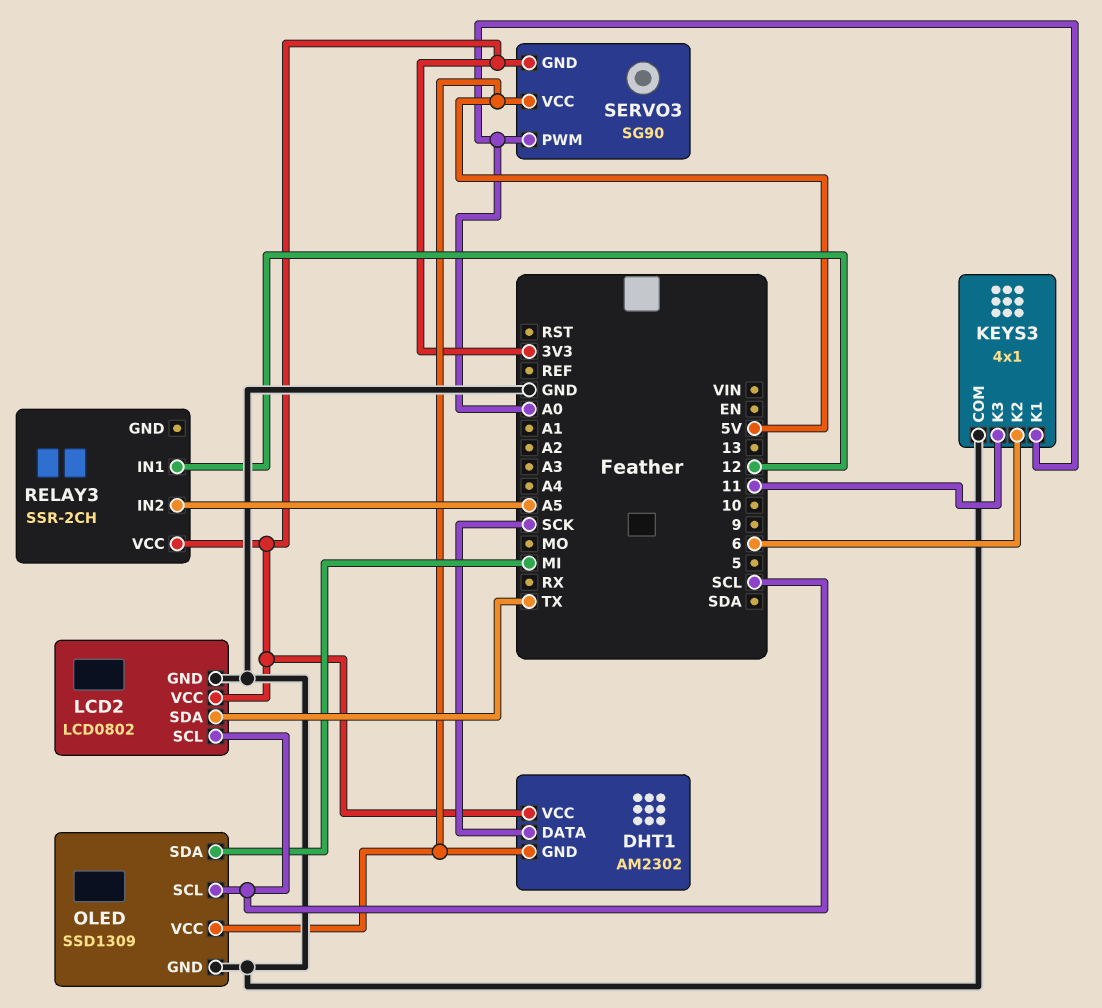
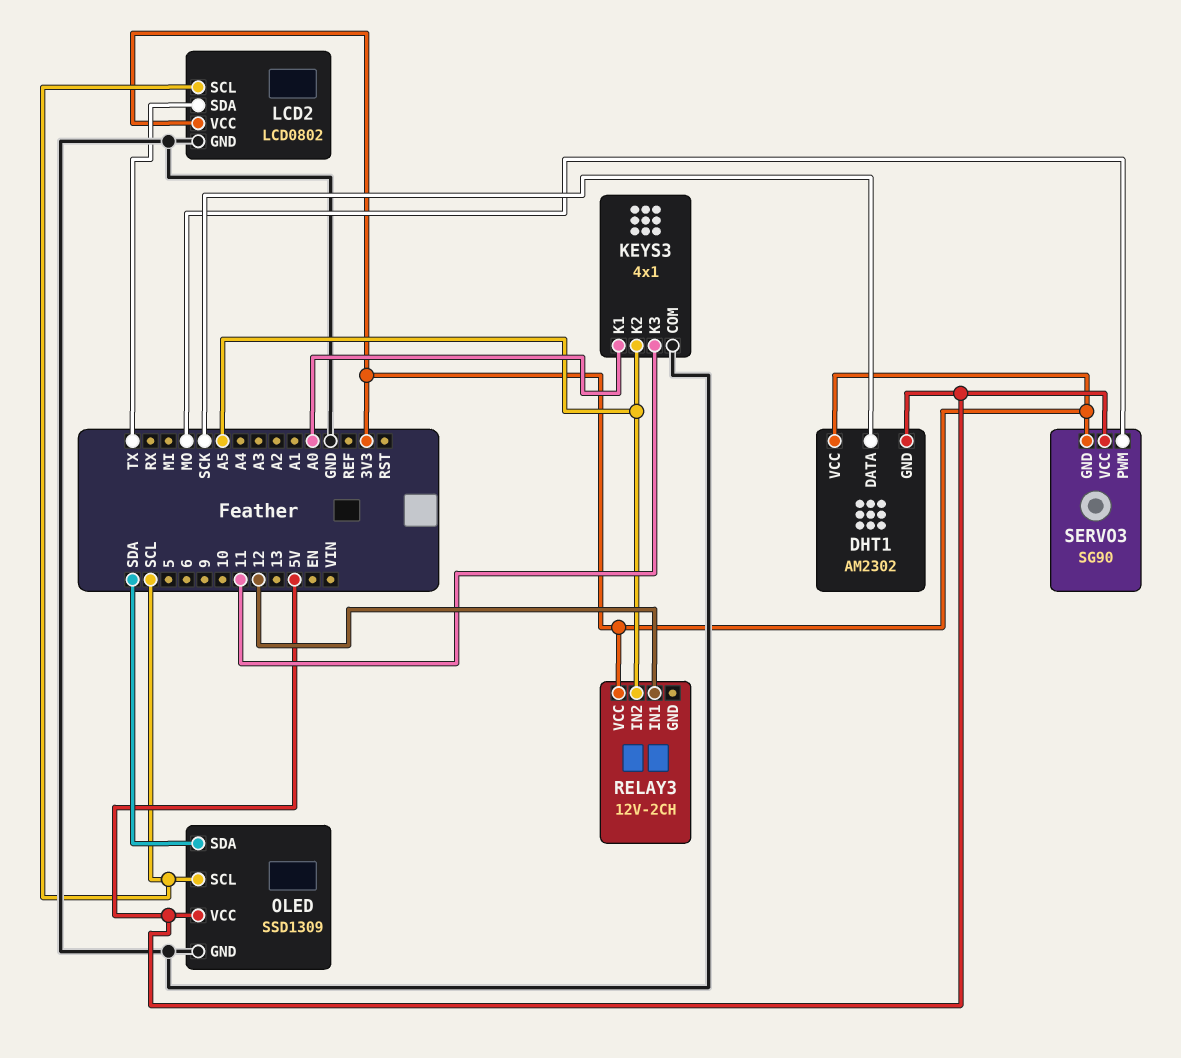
KEYS3 pin K2: 6 -> A5
OLED pin SDA: MI -> SDA
RELAY3: SSR-2CH -> 12V-2CH
SERVO3 pin PWM: A0 -> MO

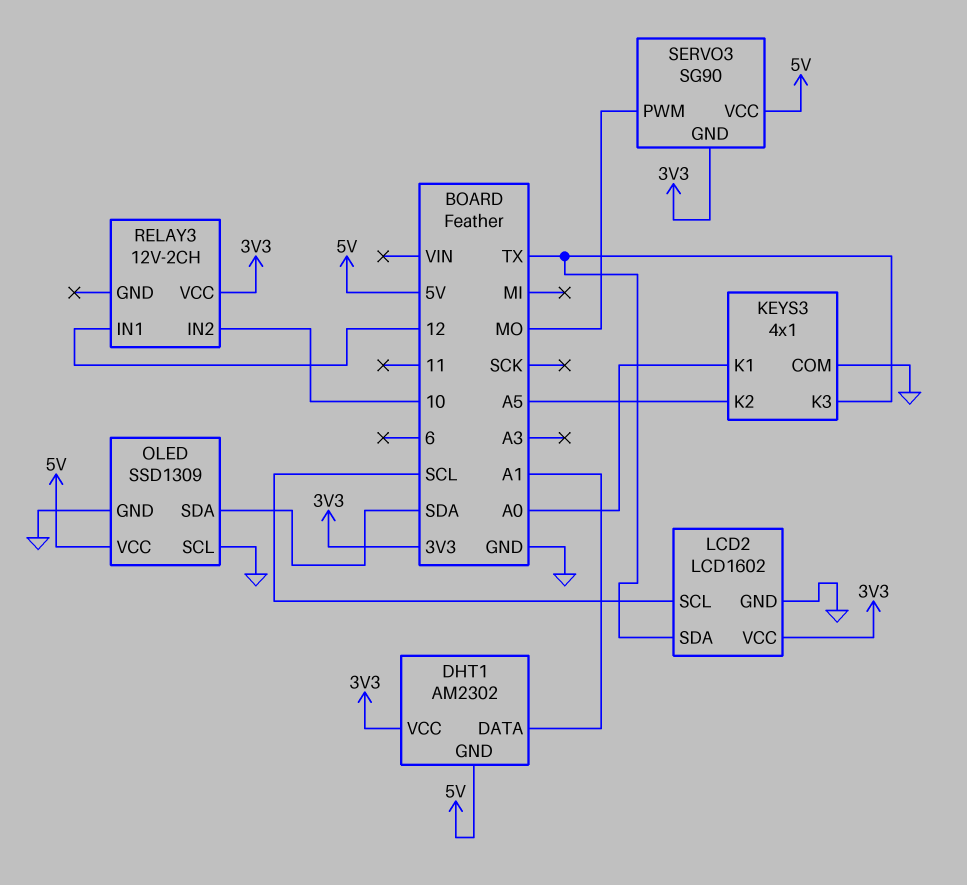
DHT1 pin DATA: SCK -> A1
KEYS3 pin K3: 11 -> TX
LCD2: LCD0802 -> LCD1602
OLED pin SCL: SCL -> GND
RELAY3 pin IN2: A5 -> 10

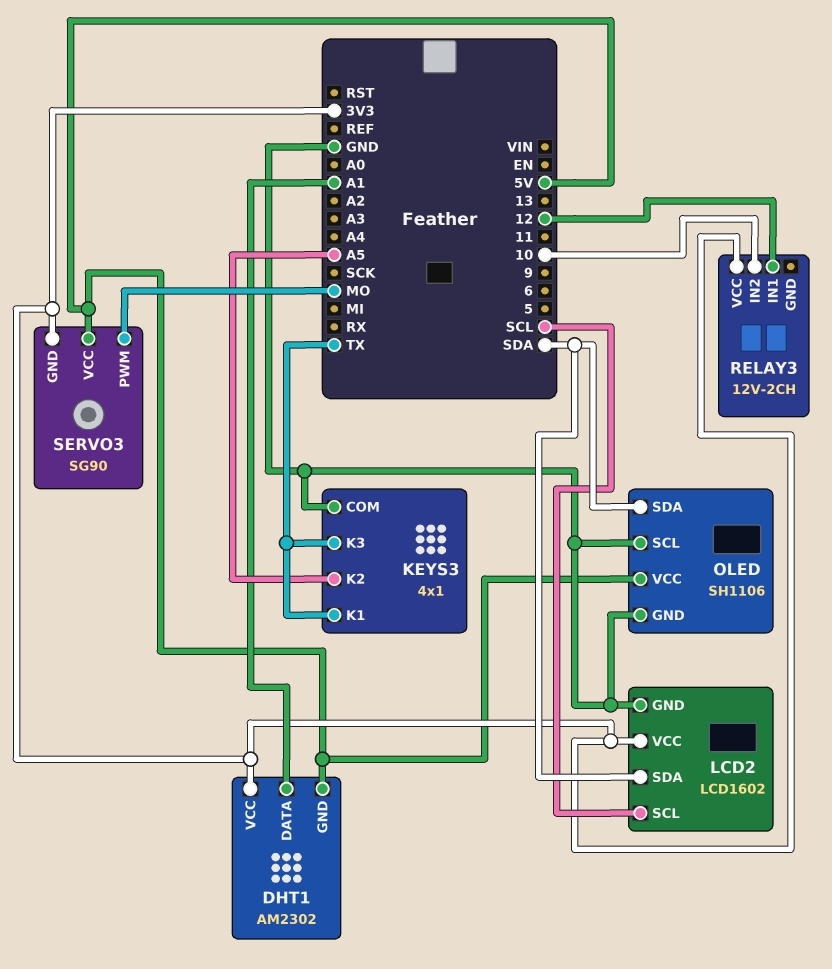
KEYS3 pin K1: A0 -> TX
LCD2 pin SDA: TX -> SDA
OLED: SSD1309 -> SH1106

